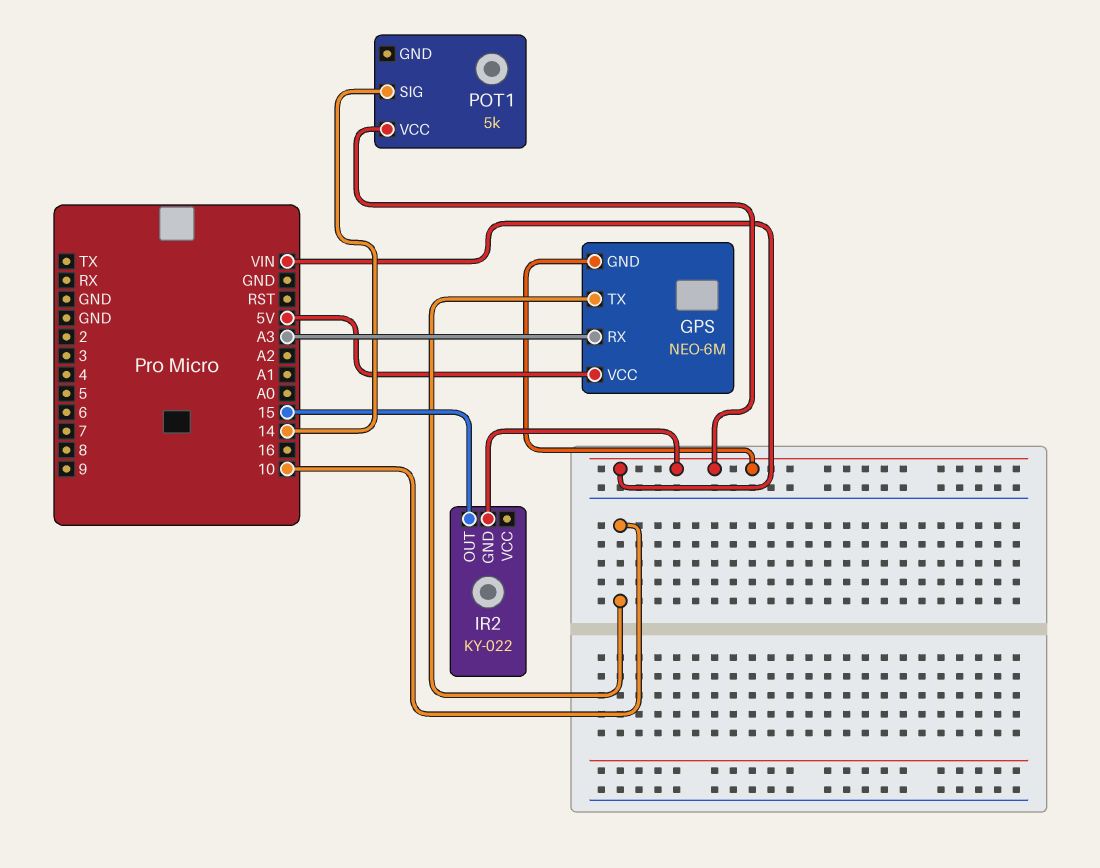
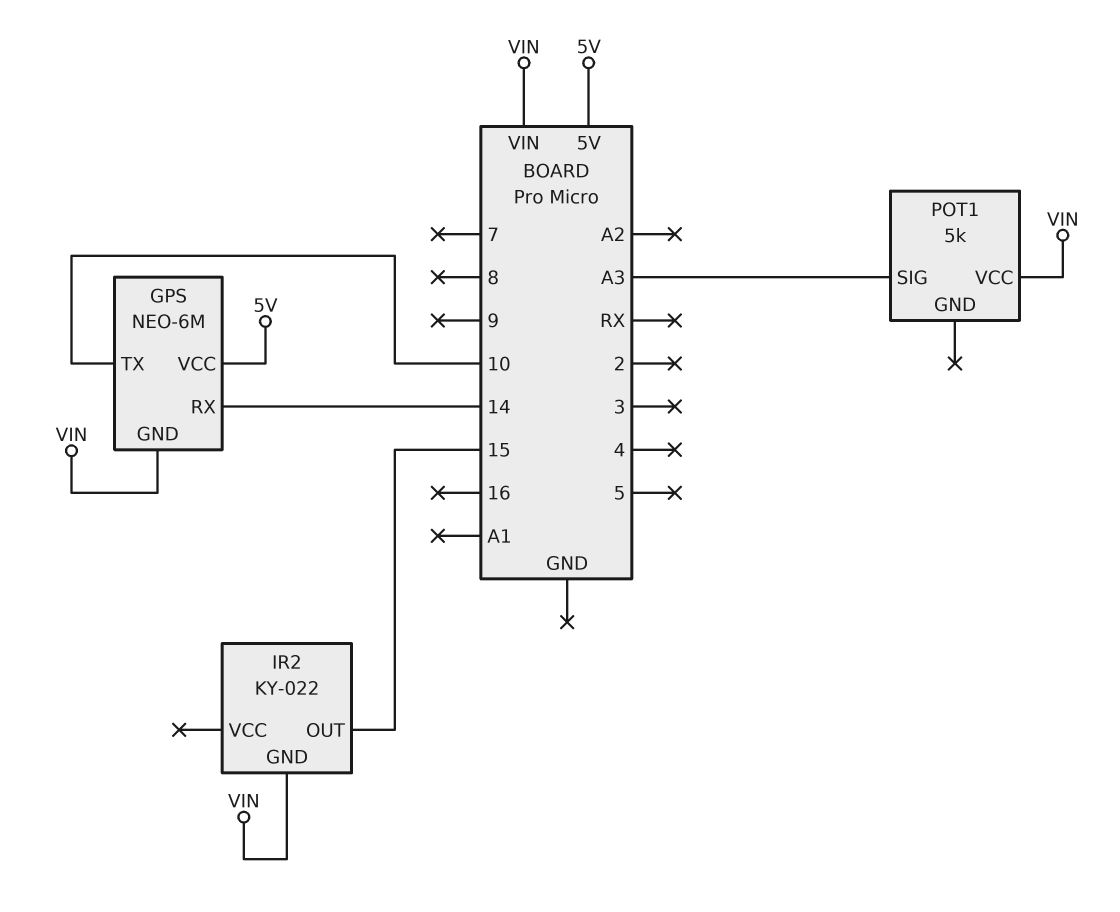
GPS pin RX: A3 -> 14
POT1 pin SIG: 14 -> A3

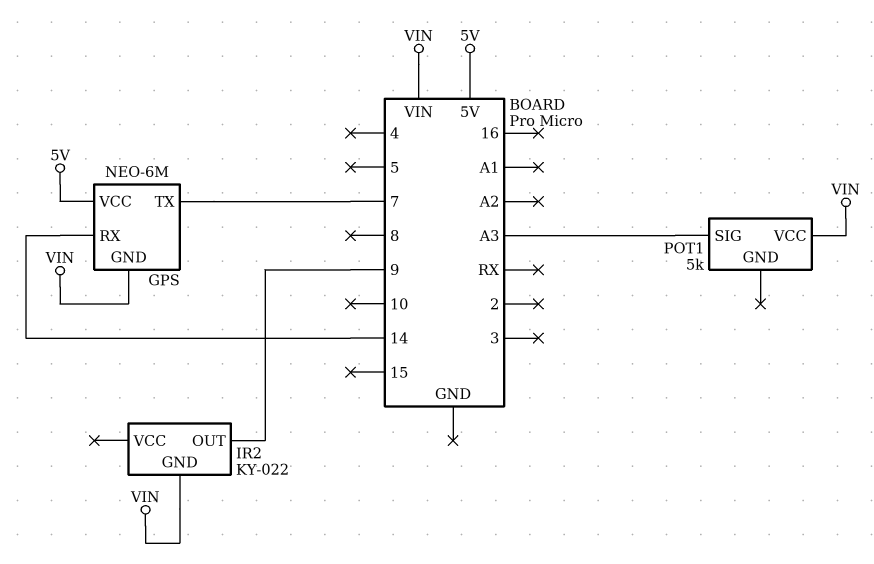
GPS pin TX: 10 -> 7
IR2 pin OUT: 15 -> 9

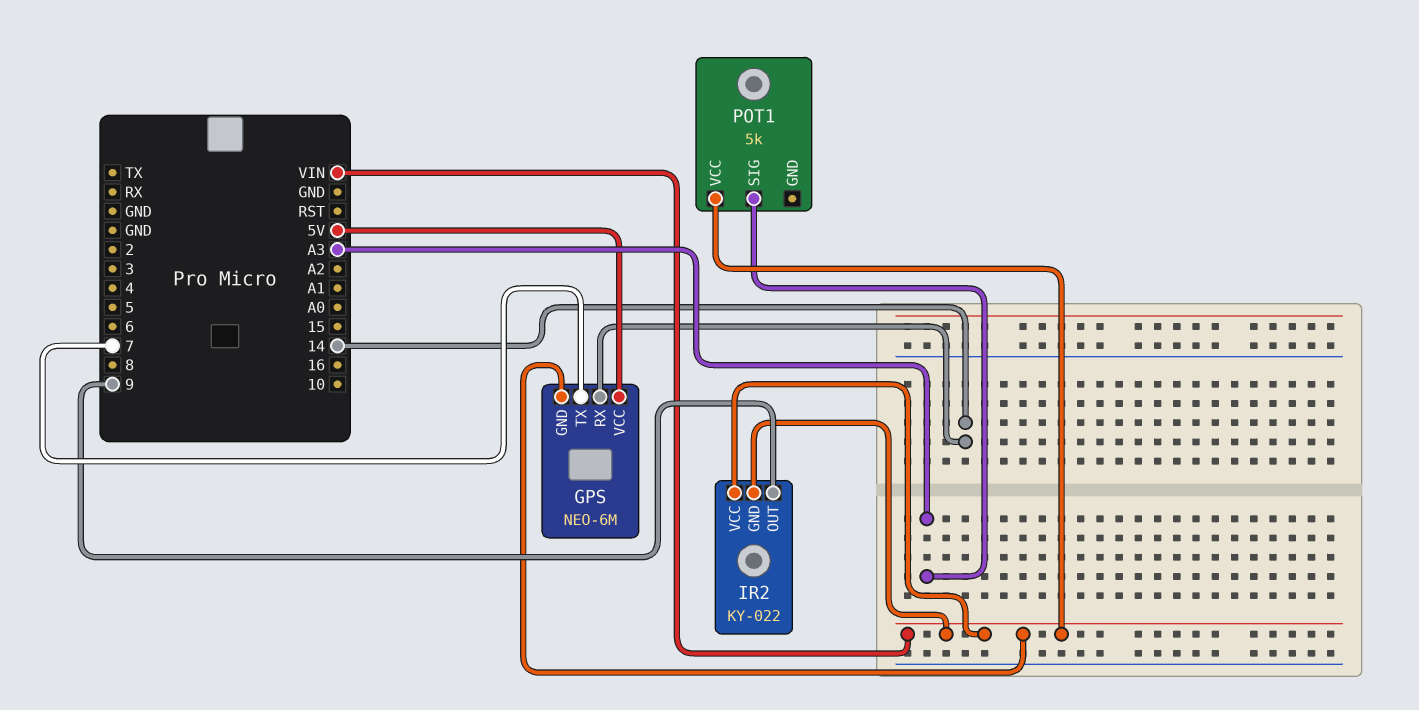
IR2 pin VCC: none -> VIN

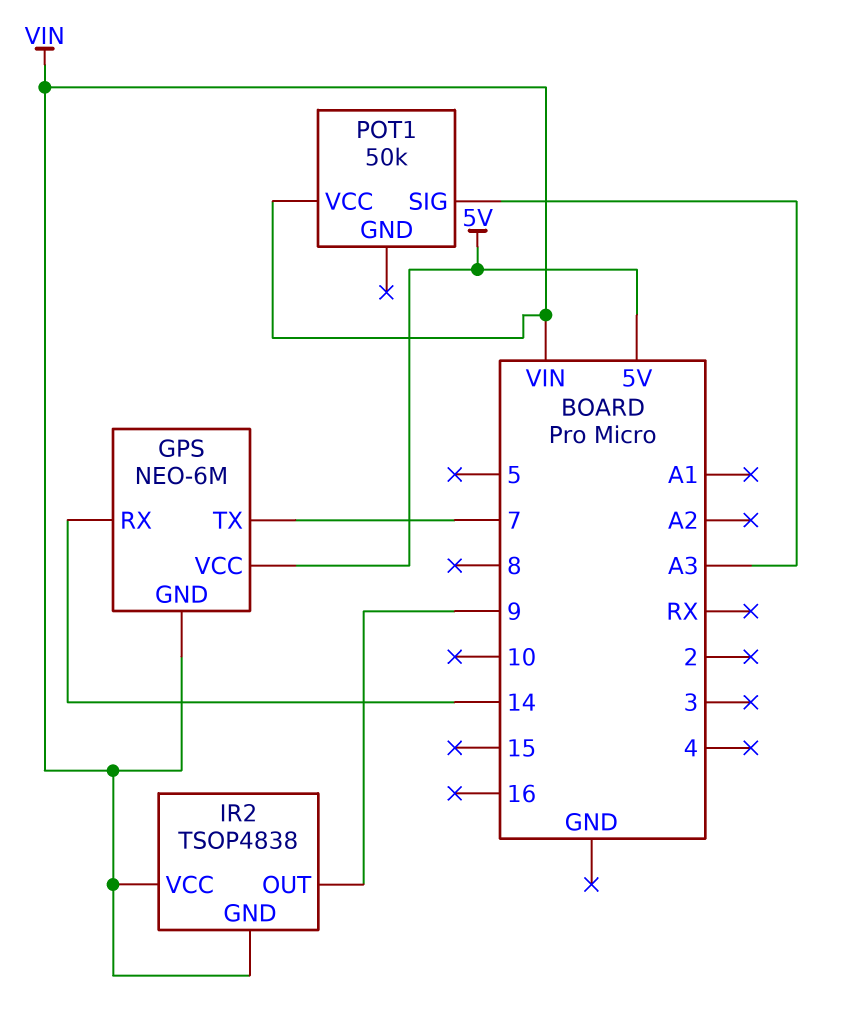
IR2: KY-022 -> TSOP4838
POT1: 5k -> 50k

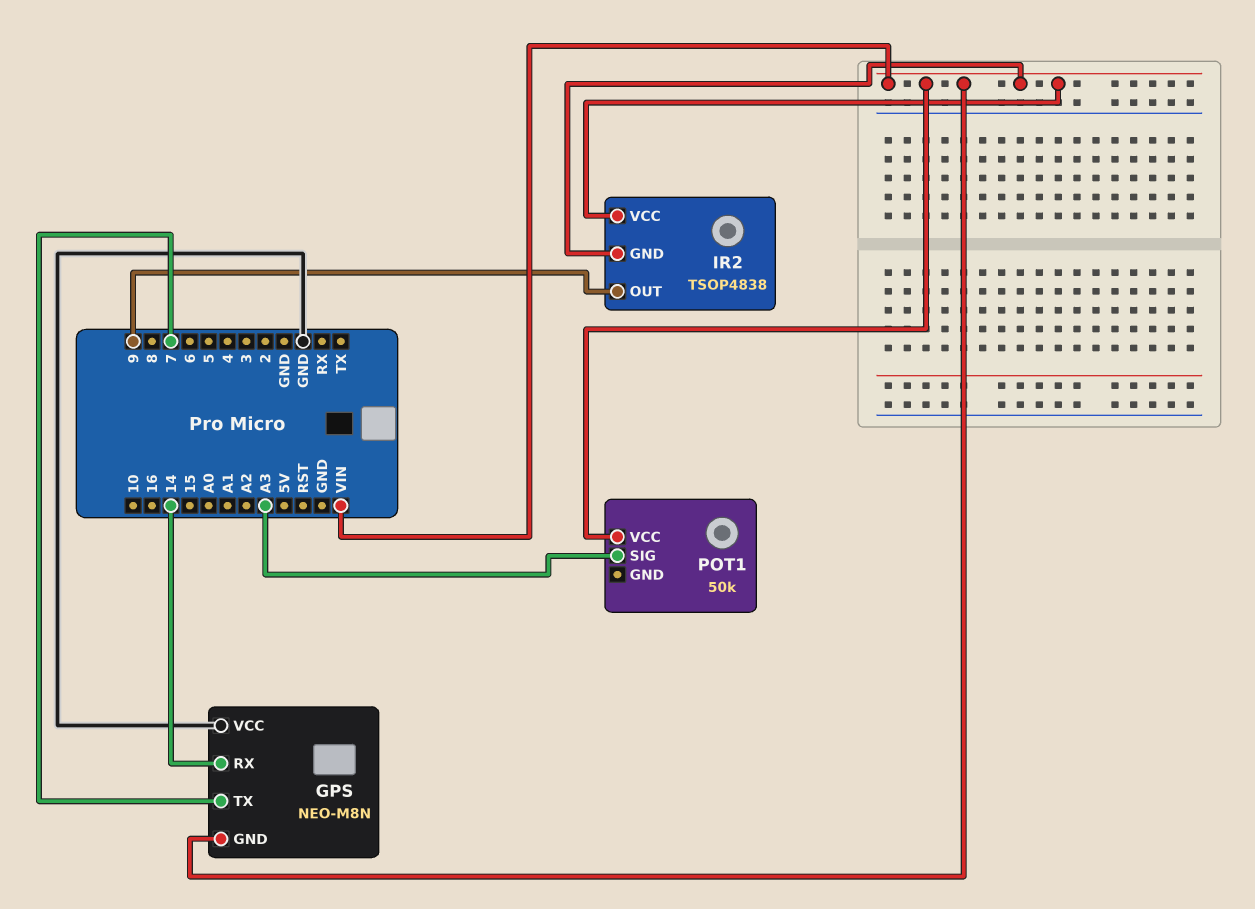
GPS: NEO-6M -> NEO-M8N
GPS pin VCC: 5V -> GND

